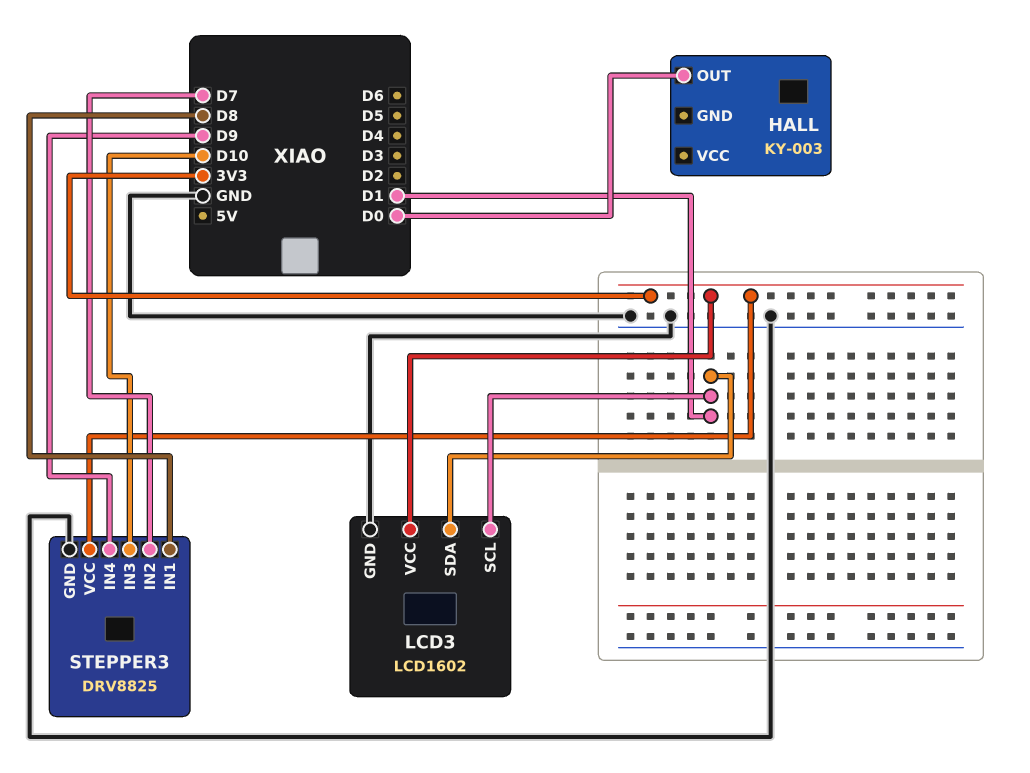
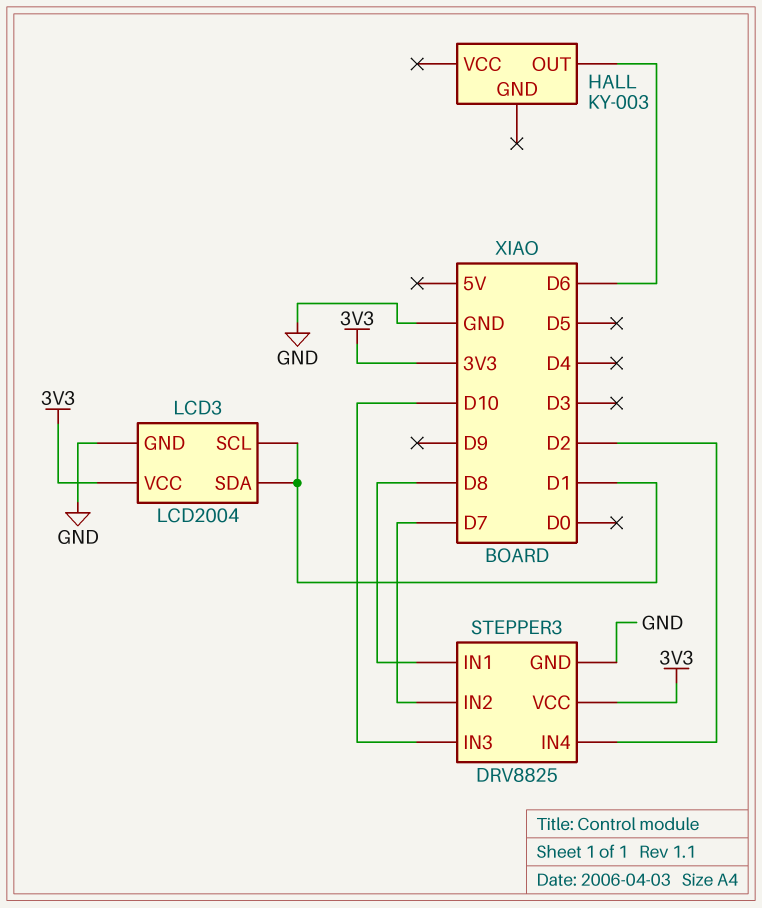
HALL pin OUT: D0 -> D6
LCD3: LCD1602 -> LCD2004
STEPPER3 pin IN4: D9 -> D2

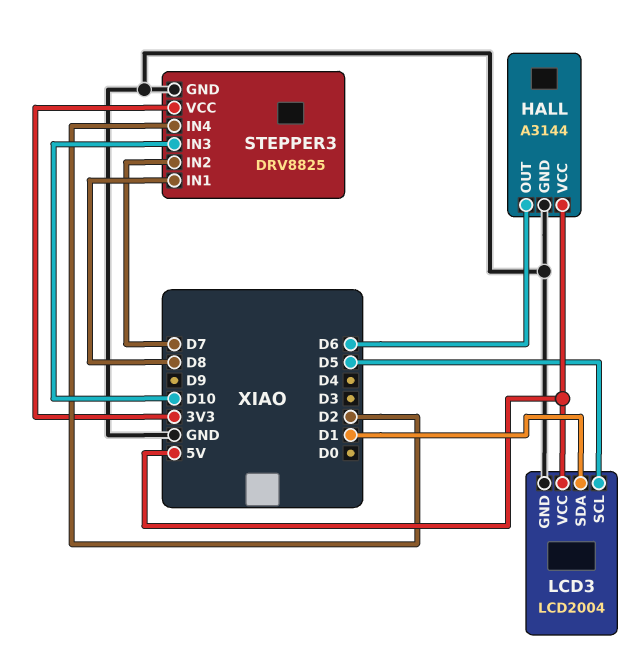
HALL: KY-003 -> A3144
HALL pin GND: none -> GND
HALL pin VCC: none -> 5V
LCD3 pin SCL: D1 -> D5
LCD3 pin VCC: 3V3 -> 5V

